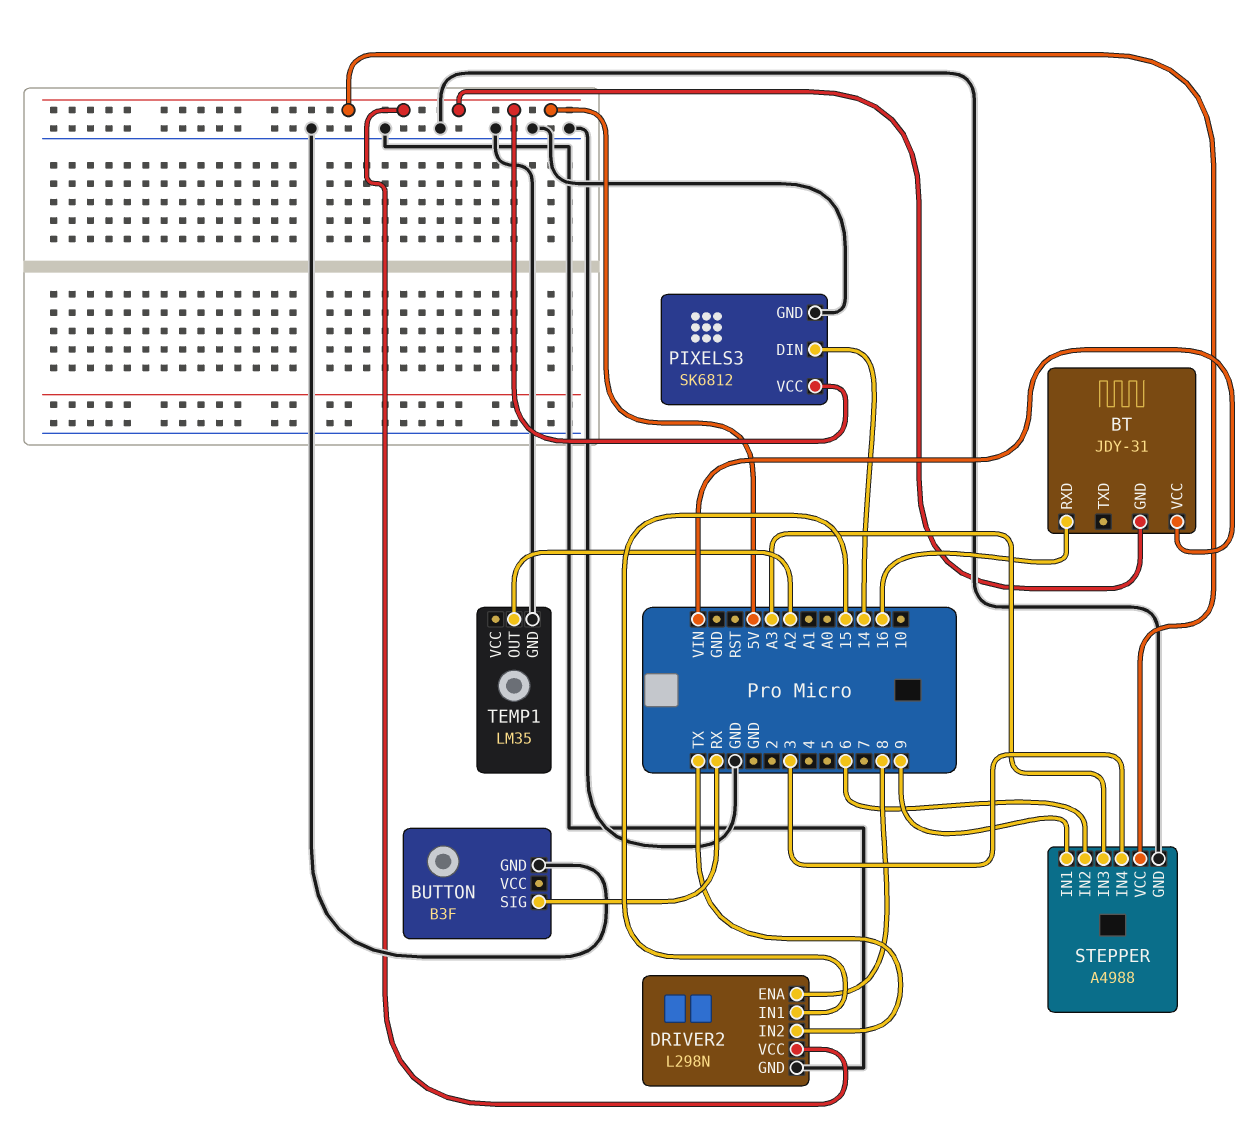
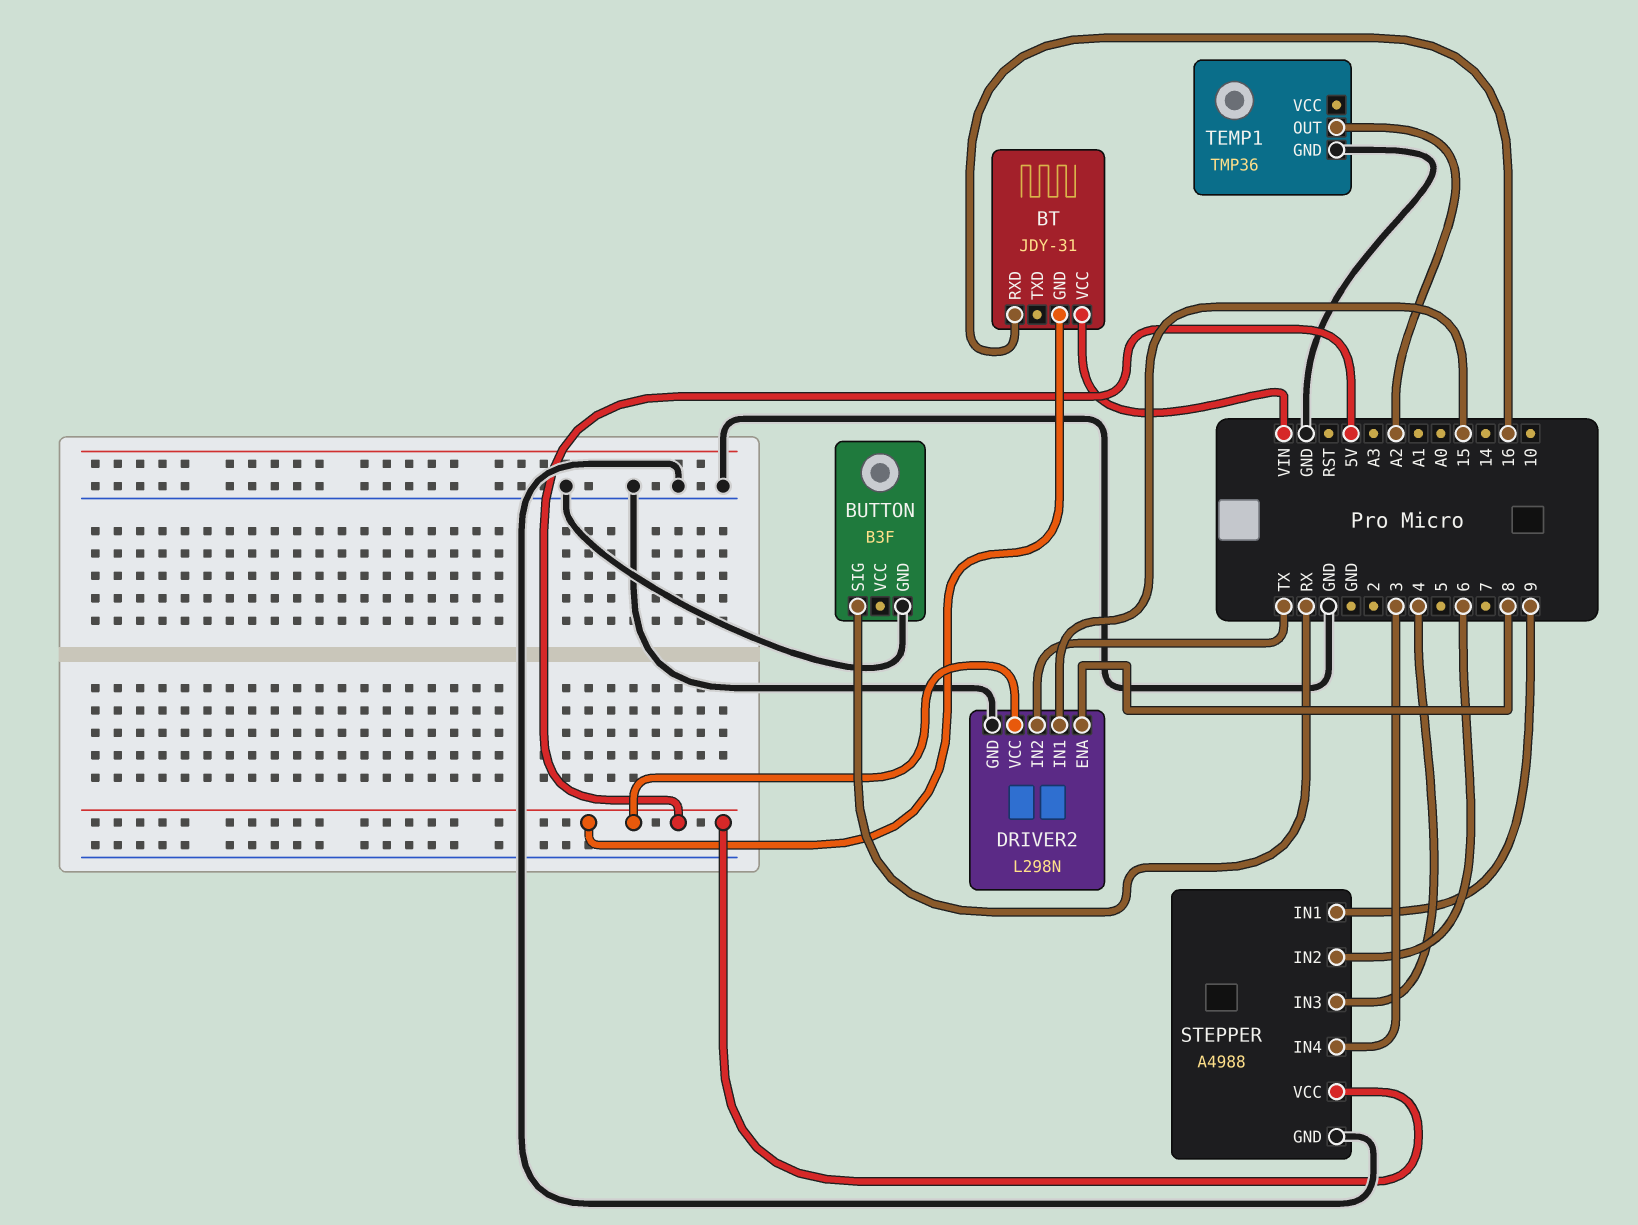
PIXELS3: SK6812 -> none
PIXELS3 pin DIN: 14 -> none
PIXELS3 pin GND: GND -> none
PIXELS3 pin VCC: 5V -> none
STEPPER pin IN3: A3 -> 4
TEMP1: LM35 -> TMP36

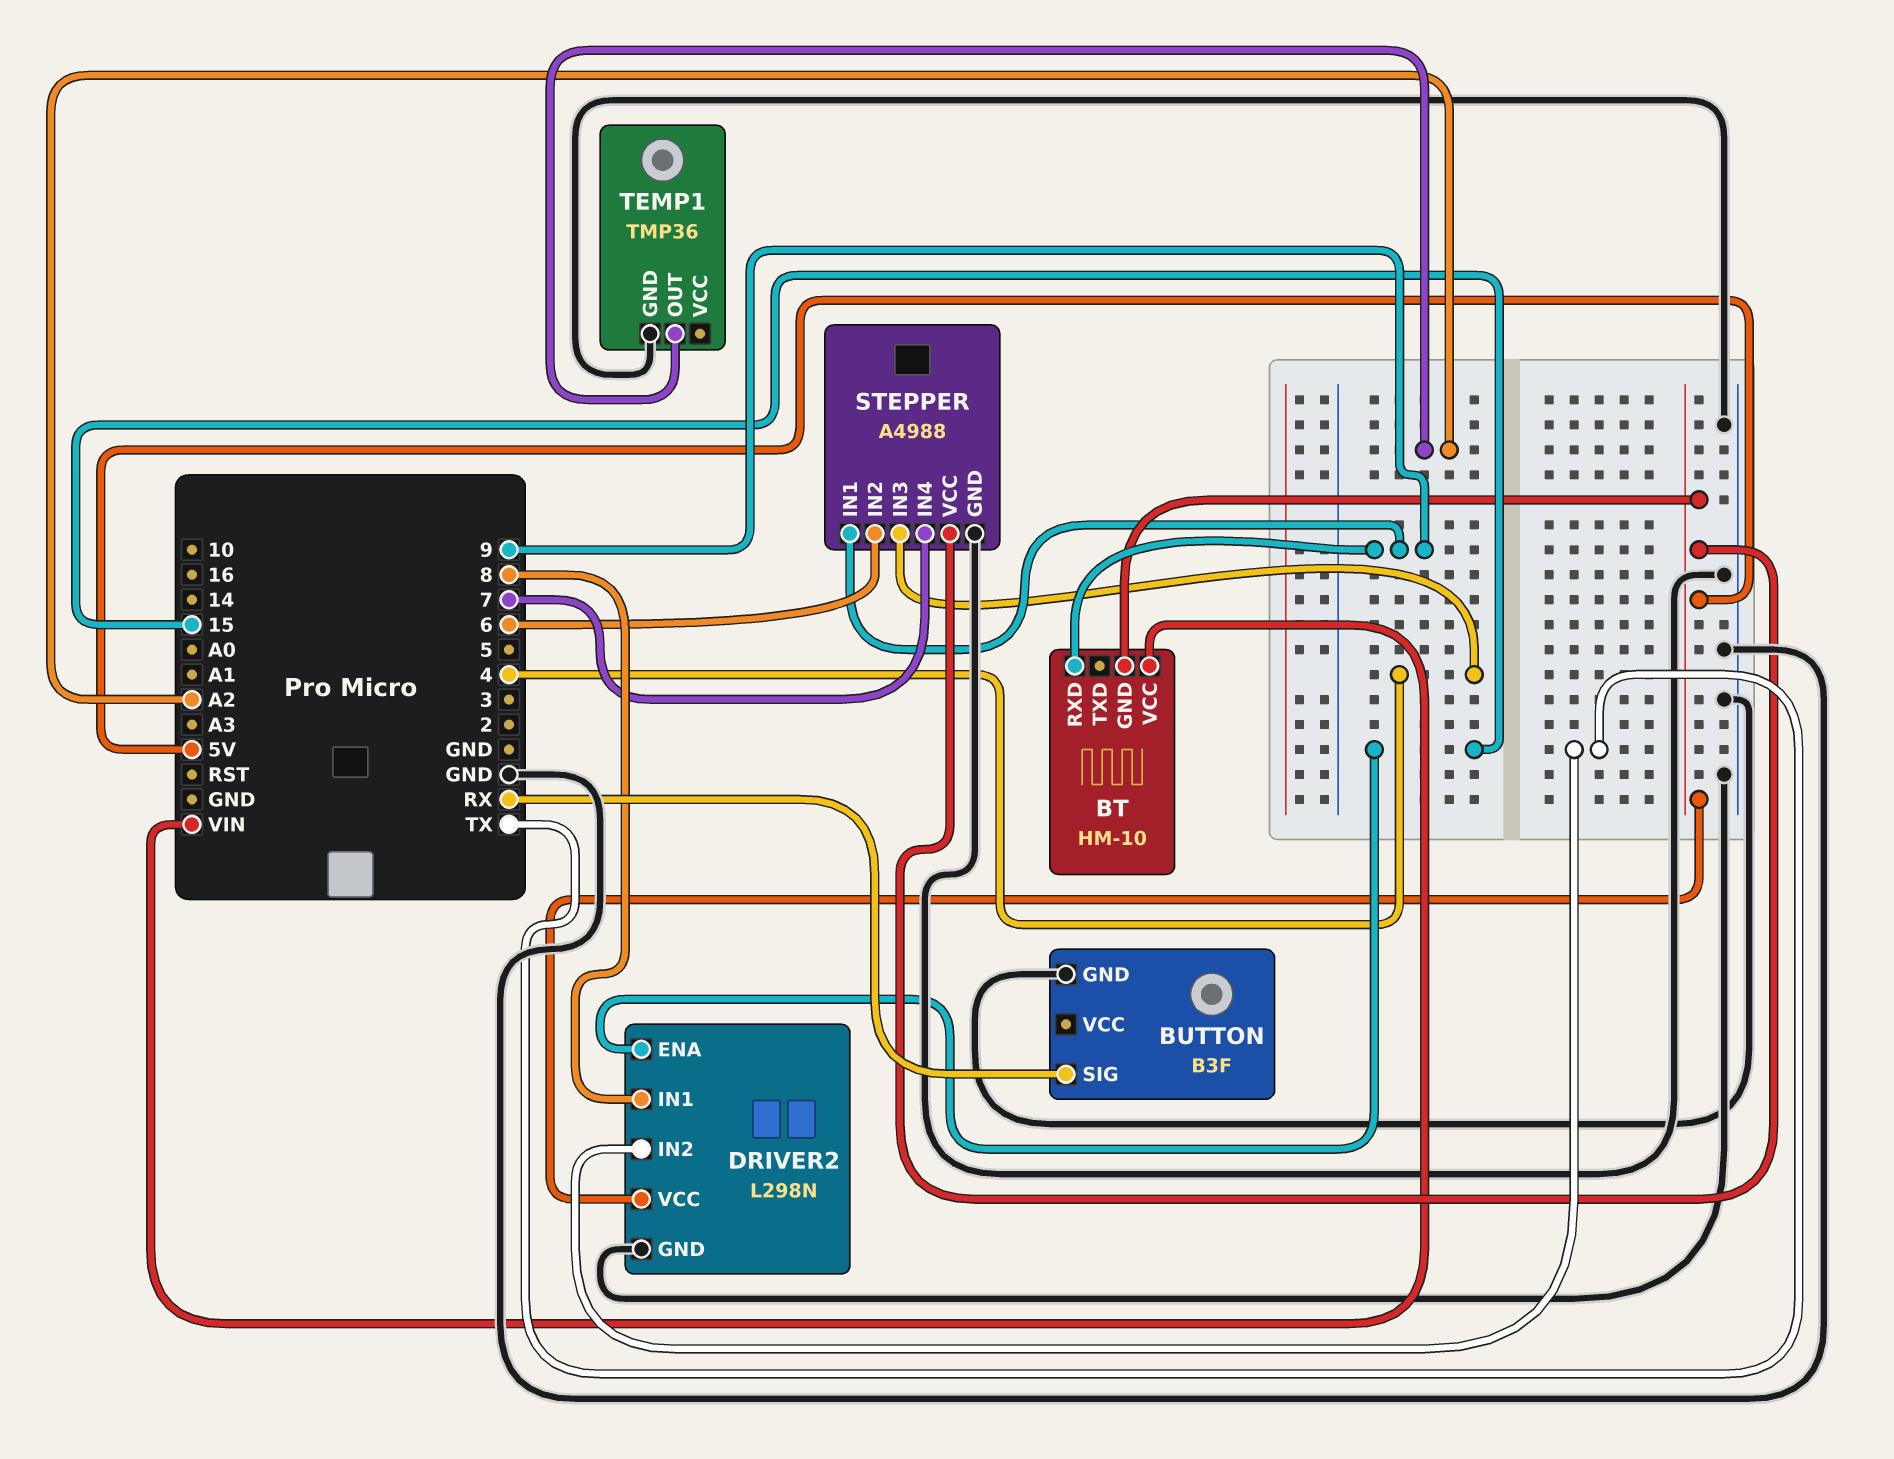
BT: JDY-31 -> HM-10
BT pin RXD: 16 -> 9
DRIVER2 pin ENA: 8 -> 15
DRIVER2 pin IN1: 15 -> 8
STEPPER pin IN4: 3 -> 7

